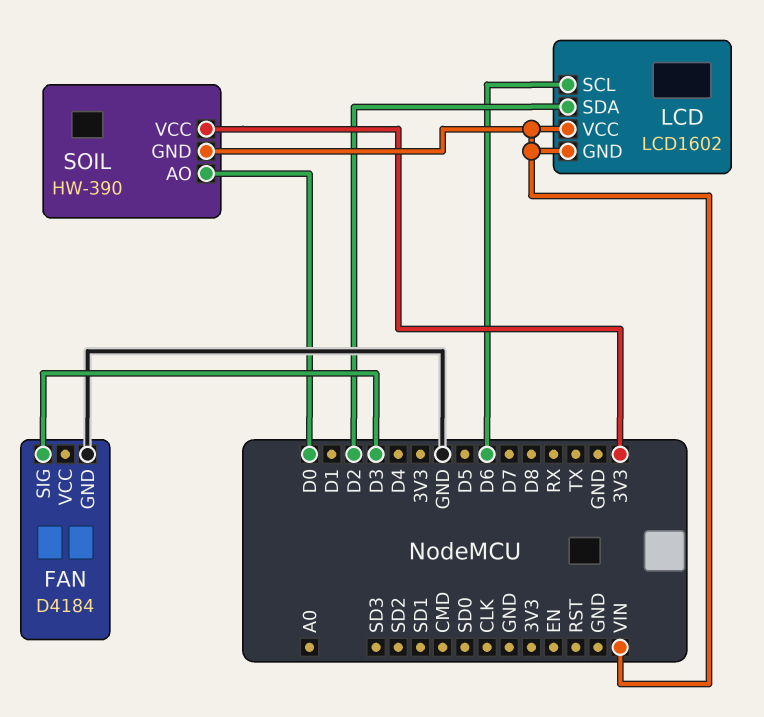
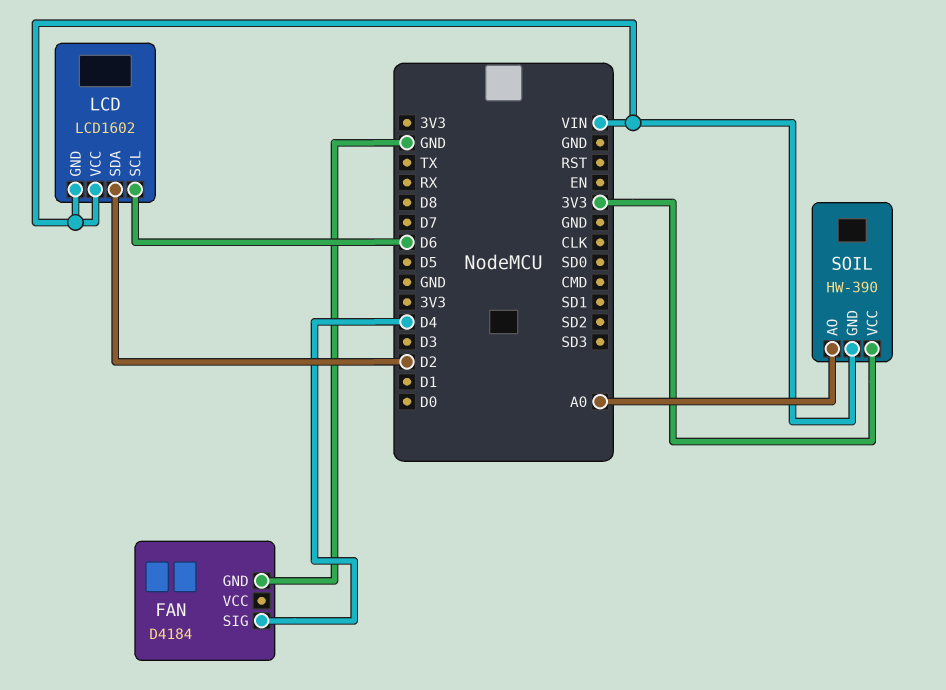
FAN pin SIG: D3 -> D4
SOIL pin AO: D0 -> A0

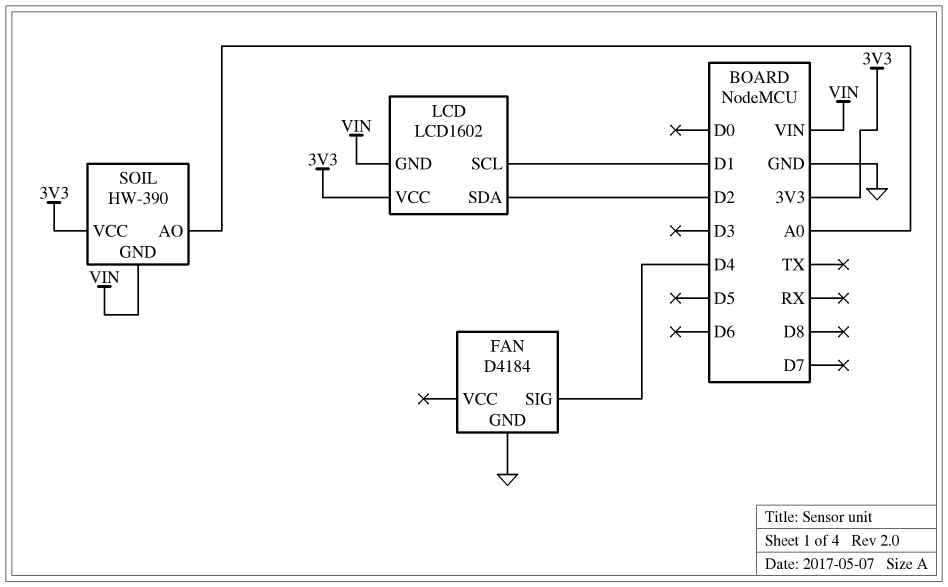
LCD pin SCL: D6 -> D1
LCD pin VCC: VIN -> 3V3

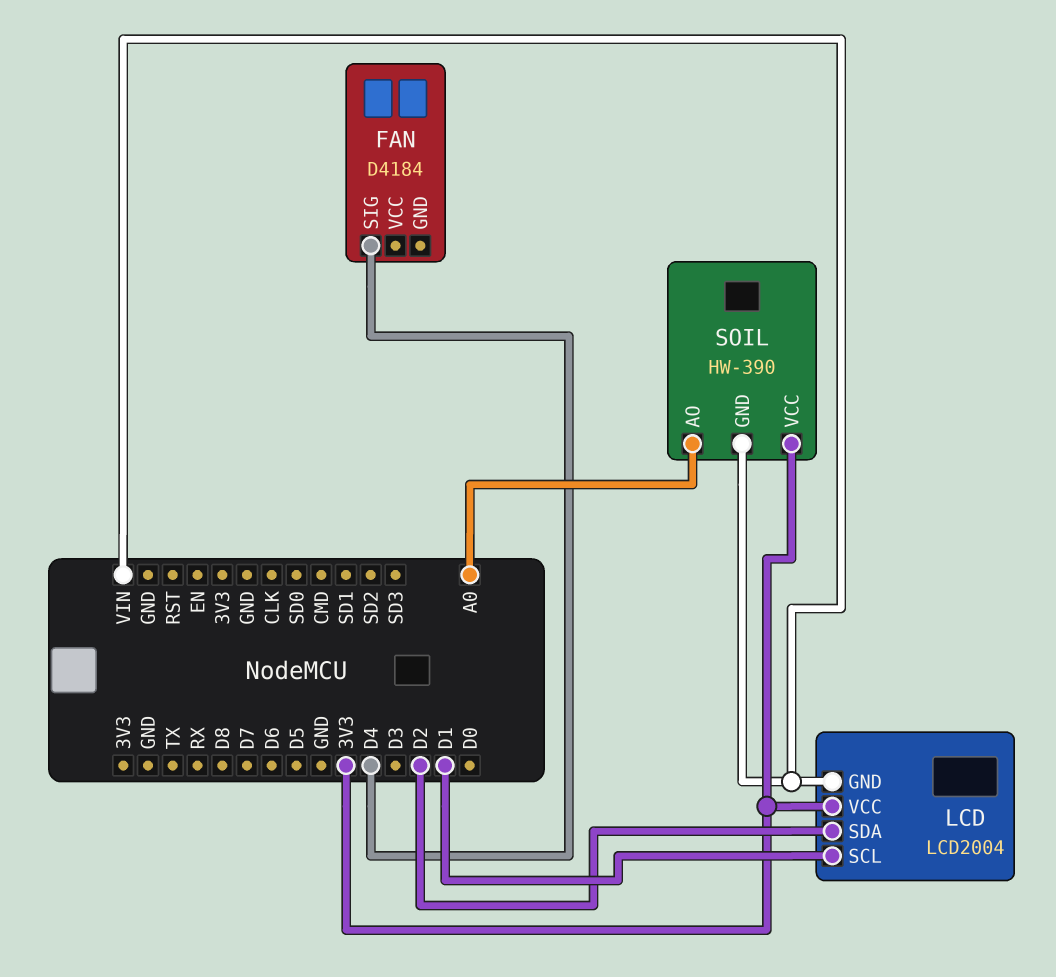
FAN pin GND: GND -> none
LCD: LCD1602 -> LCD2004

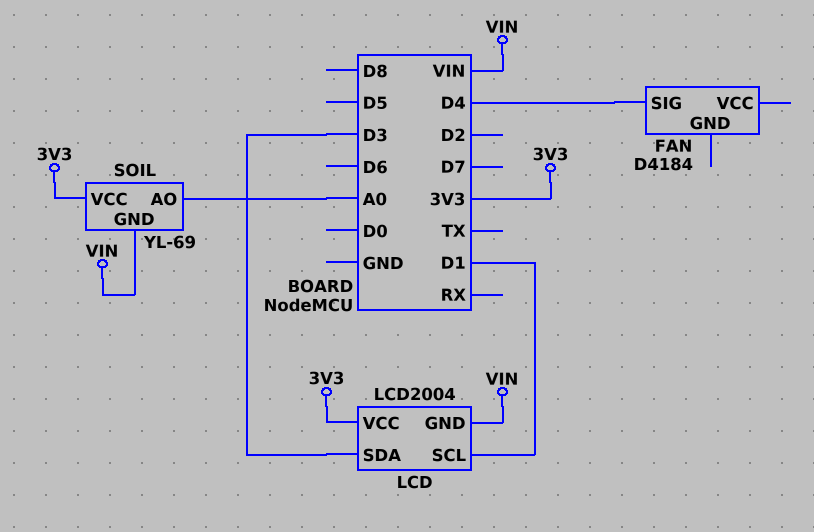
LCD pin SDA: D2 -> D3
SOIL: HW-390 -> YL-69

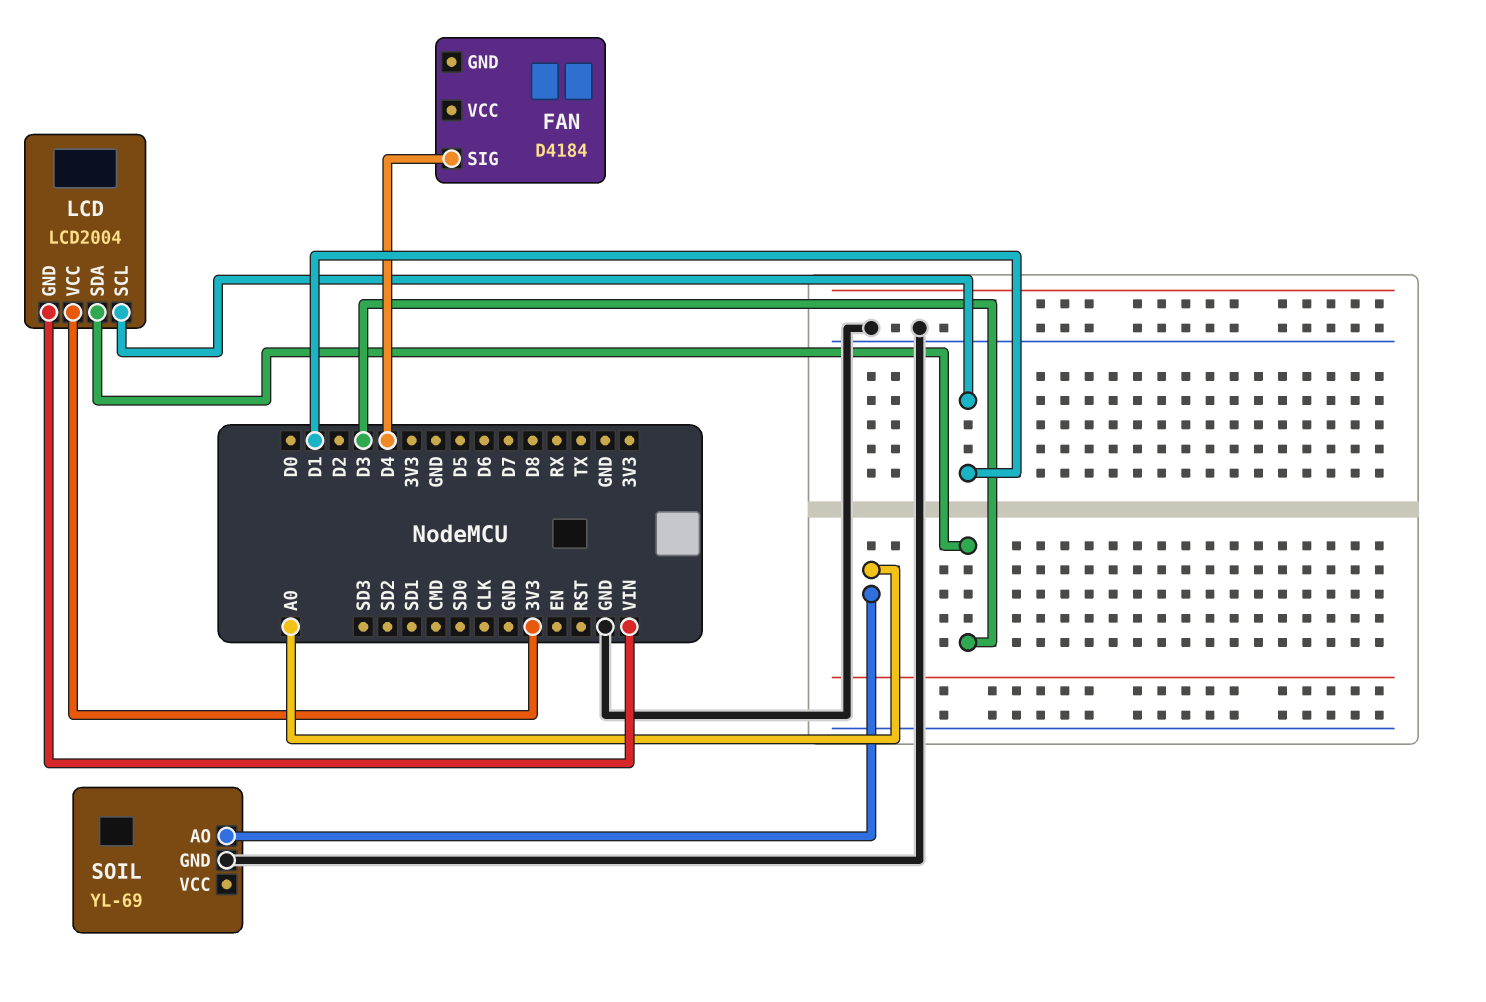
SOIL pin GND: VIN -> GND
SOIL pin VCC: 3V3 -> none

